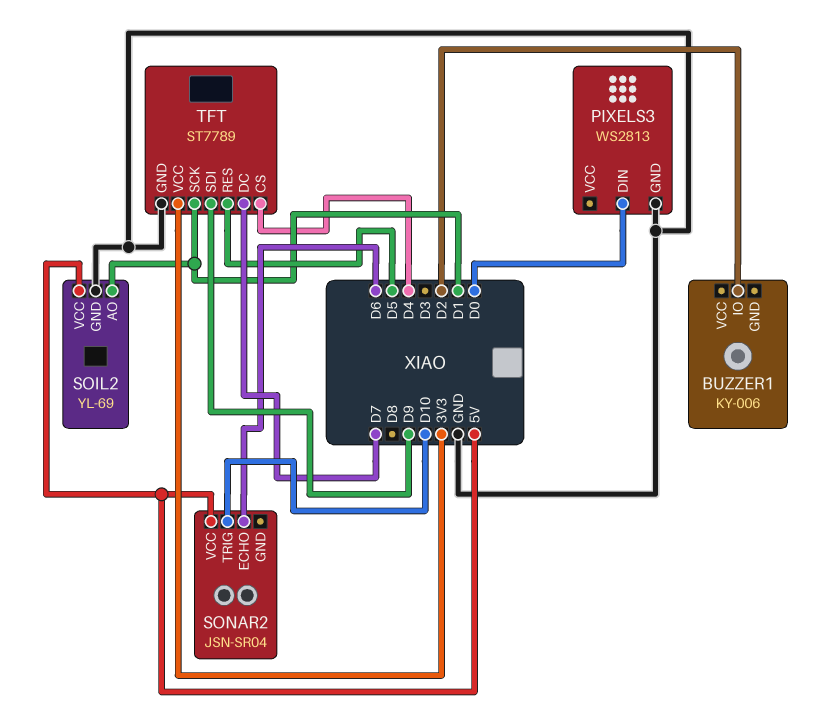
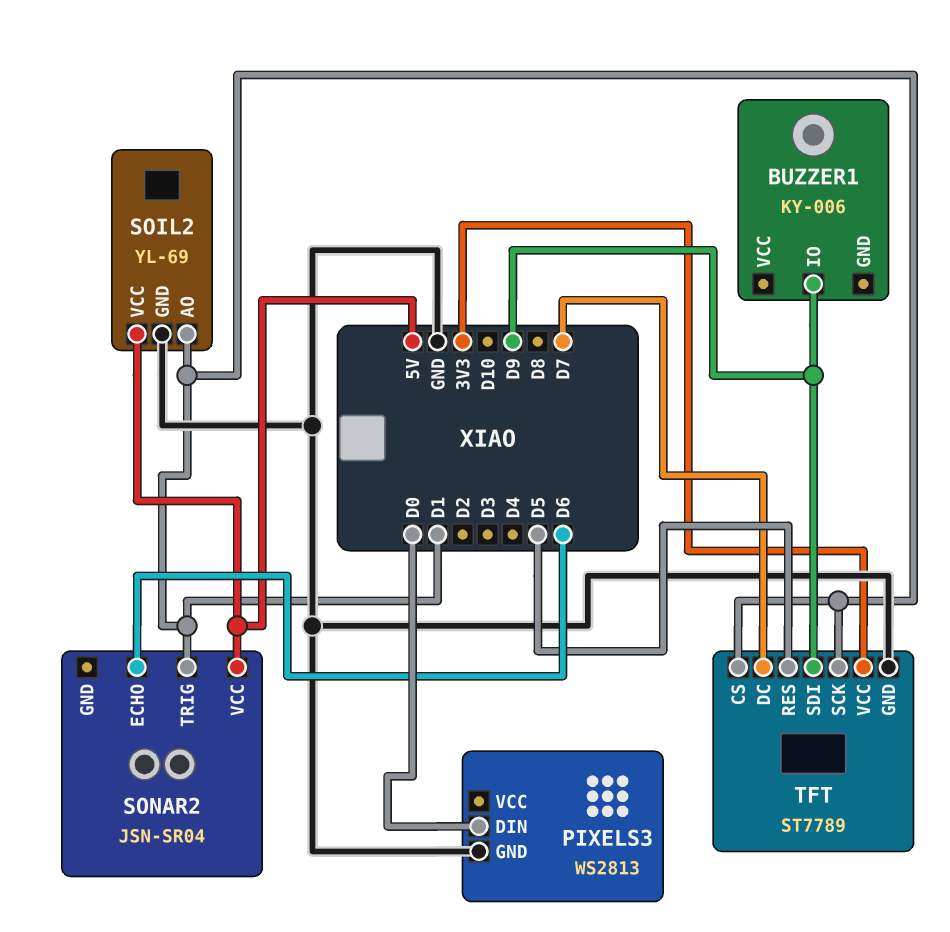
BUZZER1 pin IO: D2 -> D9
SONAR2 pin TRIG: D10 -> D1
TFT pin CS: D4 -> D1

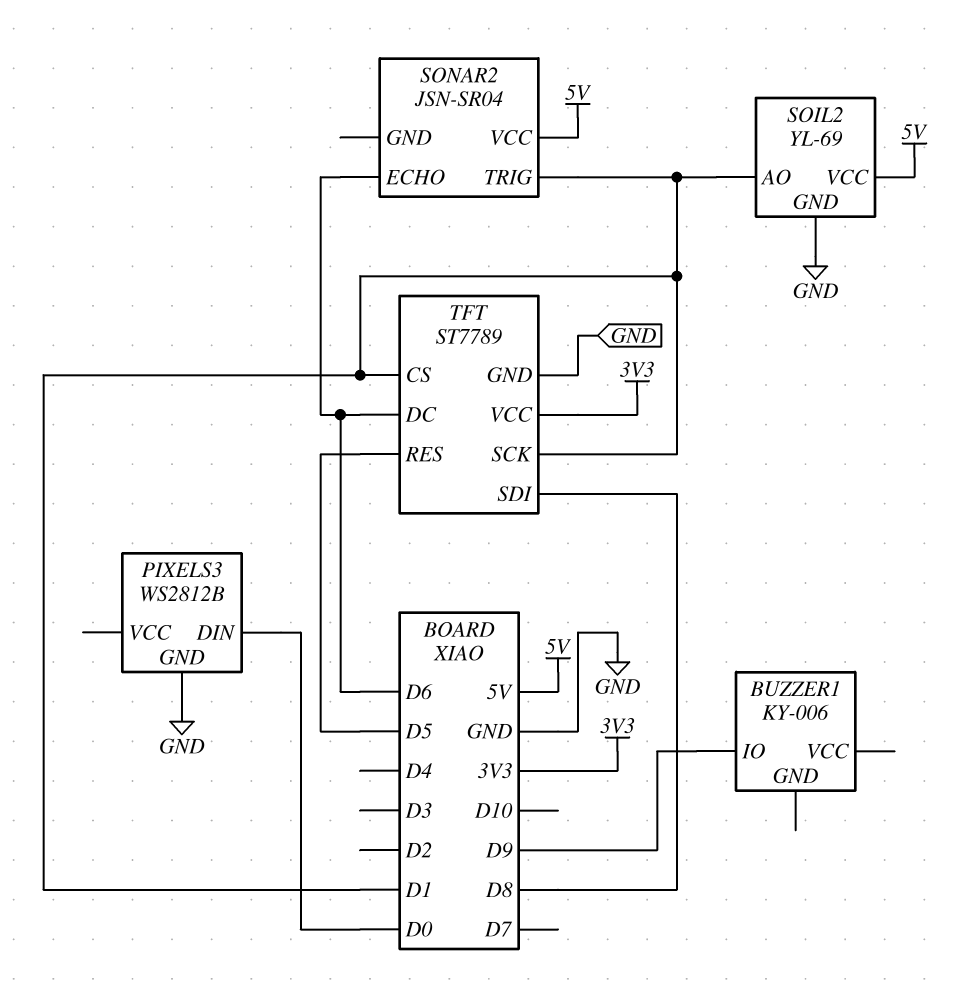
PIXELS3: WS2813 -> WS2812B
TFT pin DC: D7 -> D6
TFT pin SDI: D9 -> D8

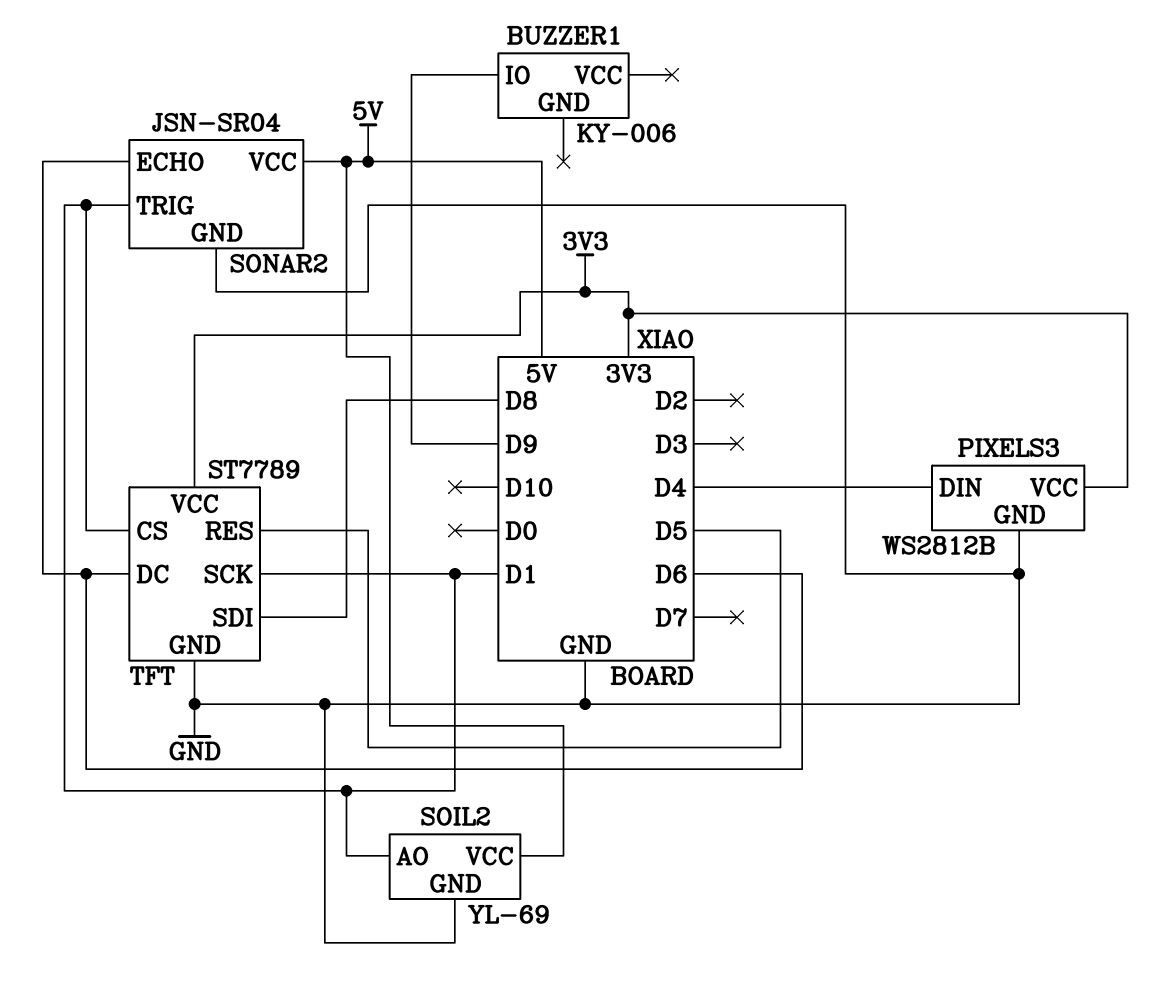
PIXELS3 pin DIN: D0 -> D4
PIXELS3 pin VCC: none -> 3V3
SONAR2 pin GND: none -> GND

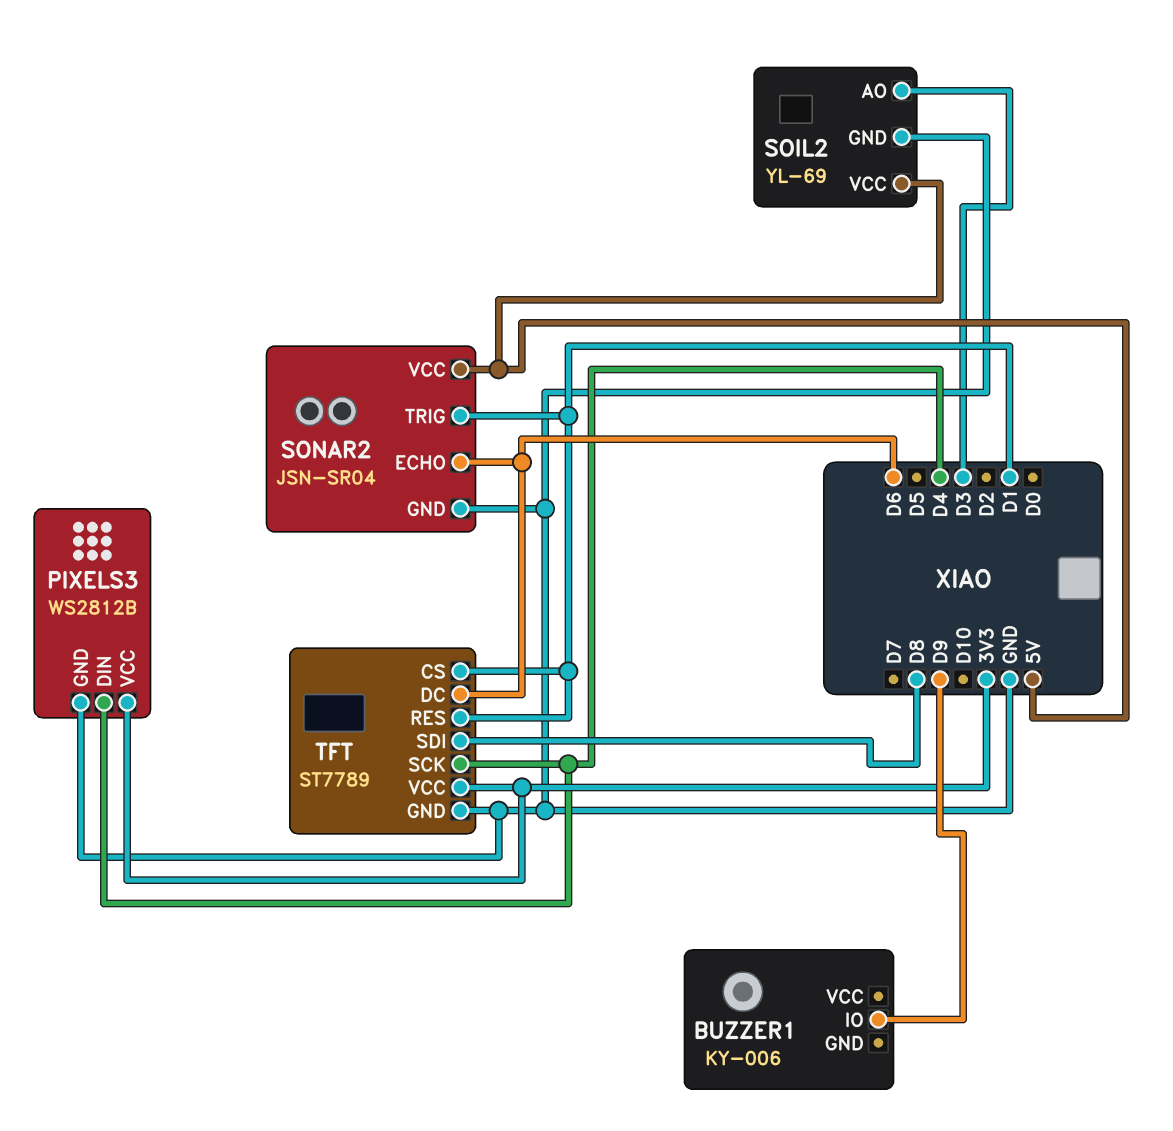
SOIL2 pin AO: D1 -> D3
TFT pin RES: D5 -> D1
TFT pin SCK: D1 -> D4

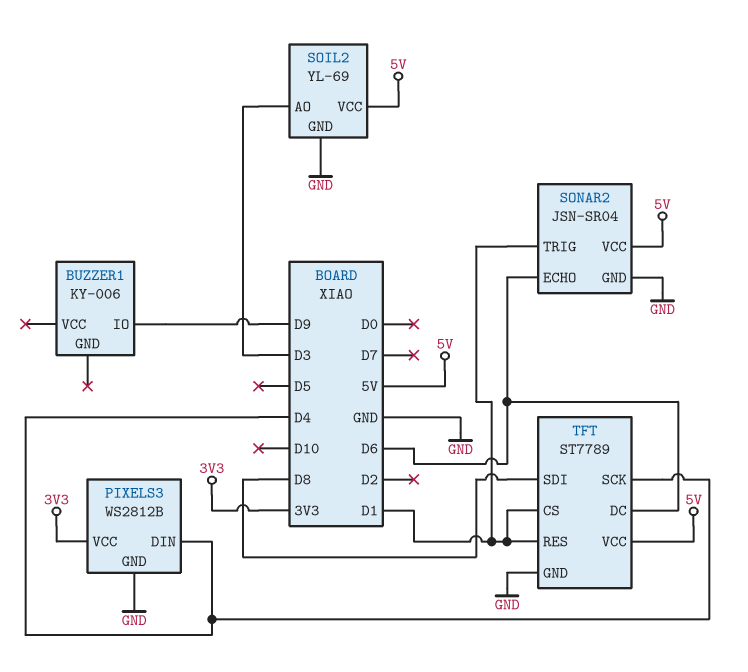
TFT pin VCC: 3V3 -> 5V

